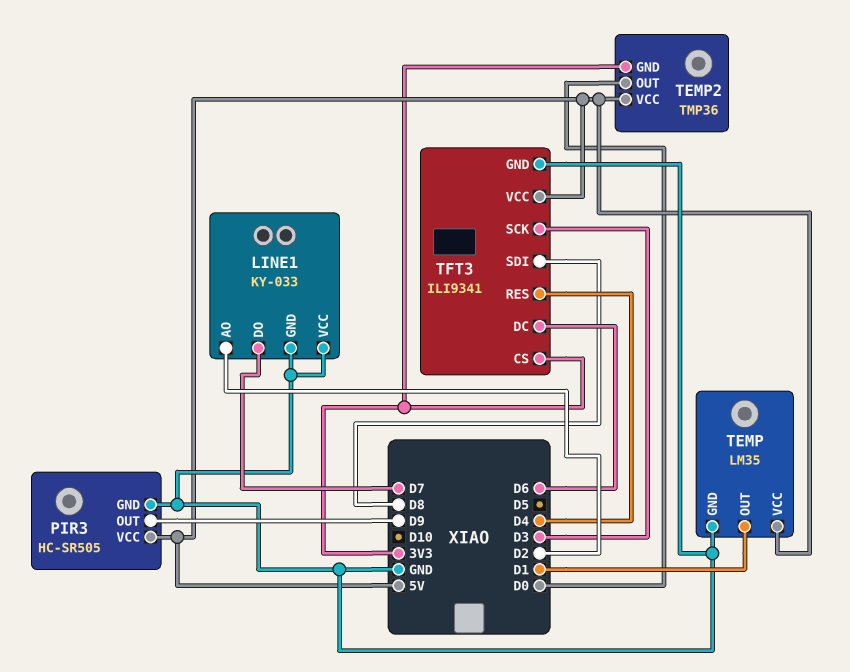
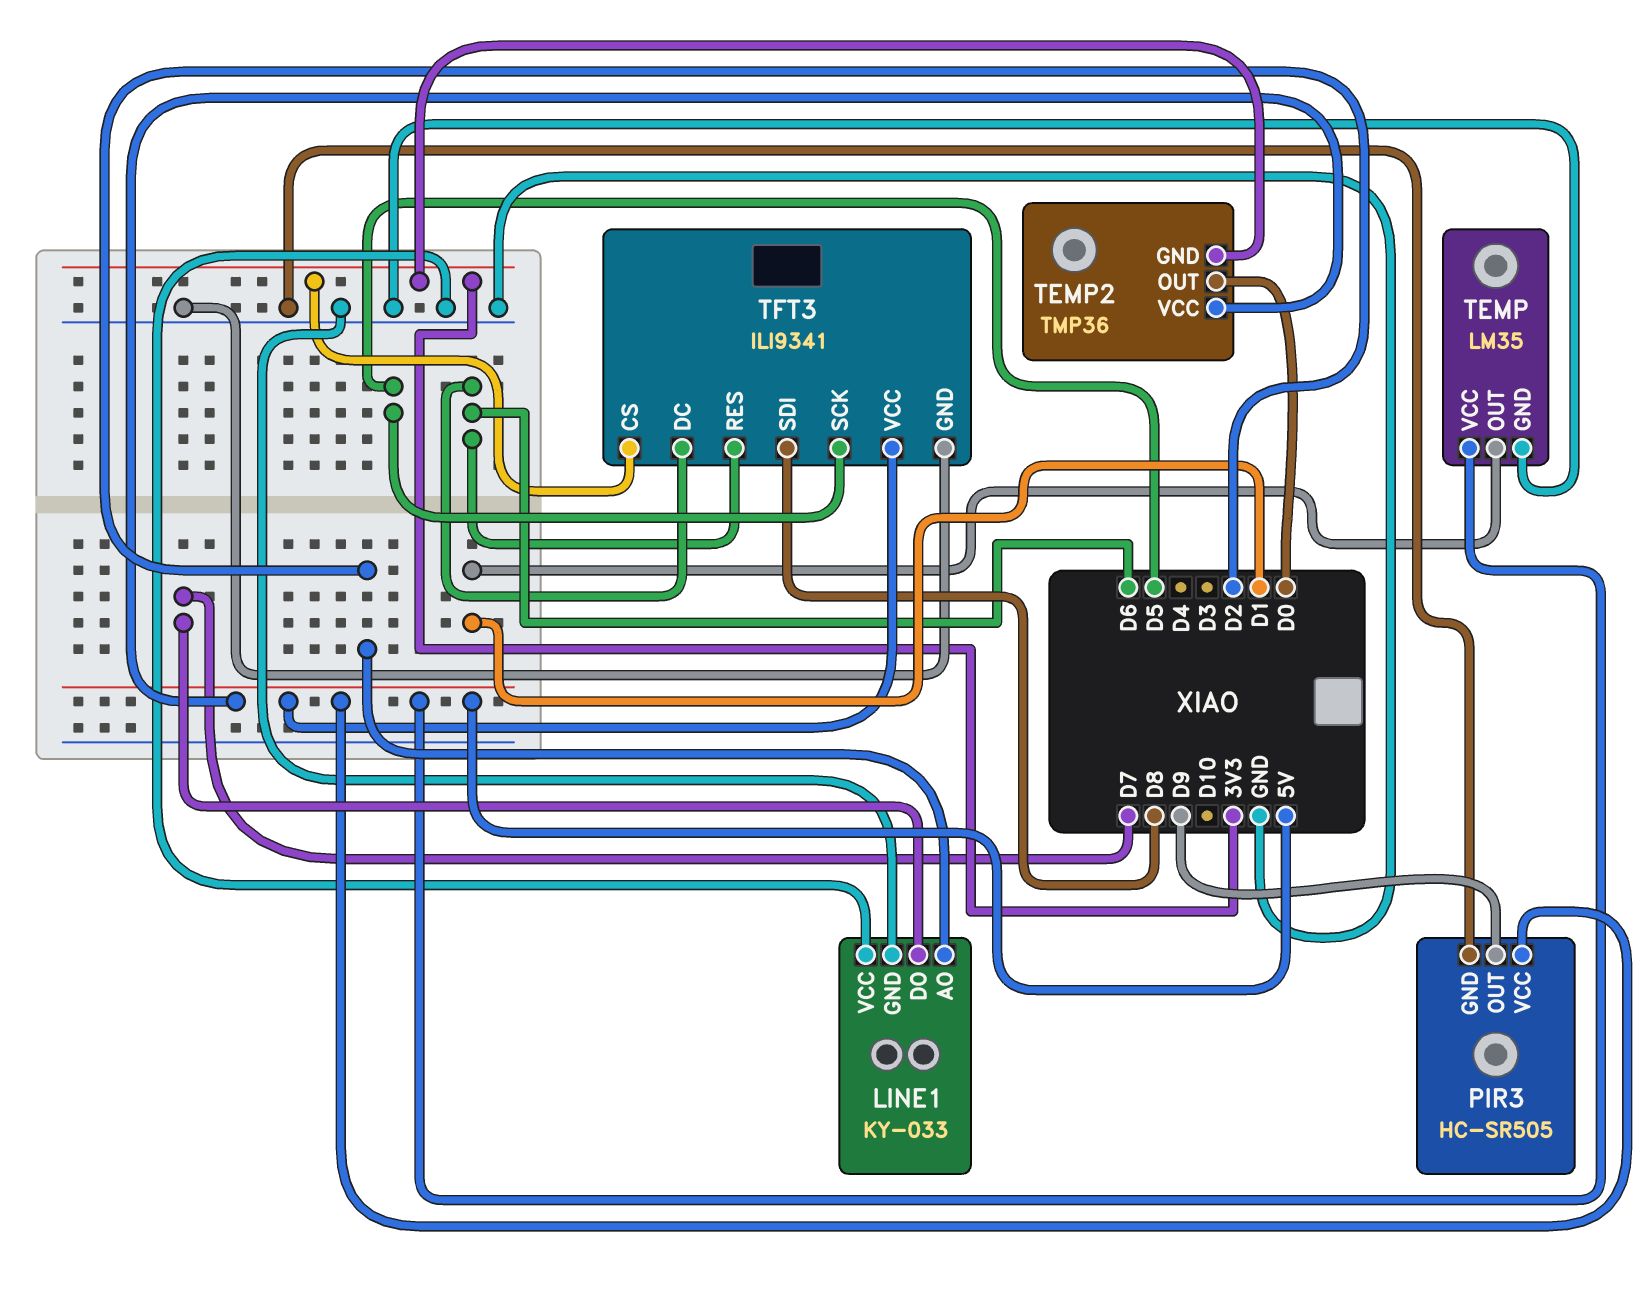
TFT3 pin RES: D4 -> D6
TFT3 pin SCK: D3 -> D5

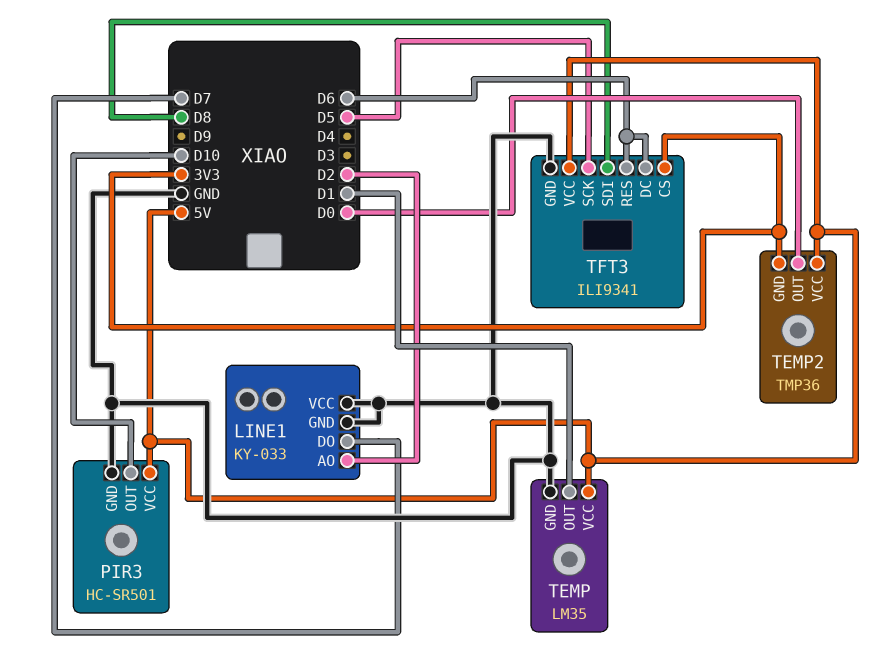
PIR3: HC-SR505 -> HC-SR501
PIR3 pin OUT: D9 -> D10

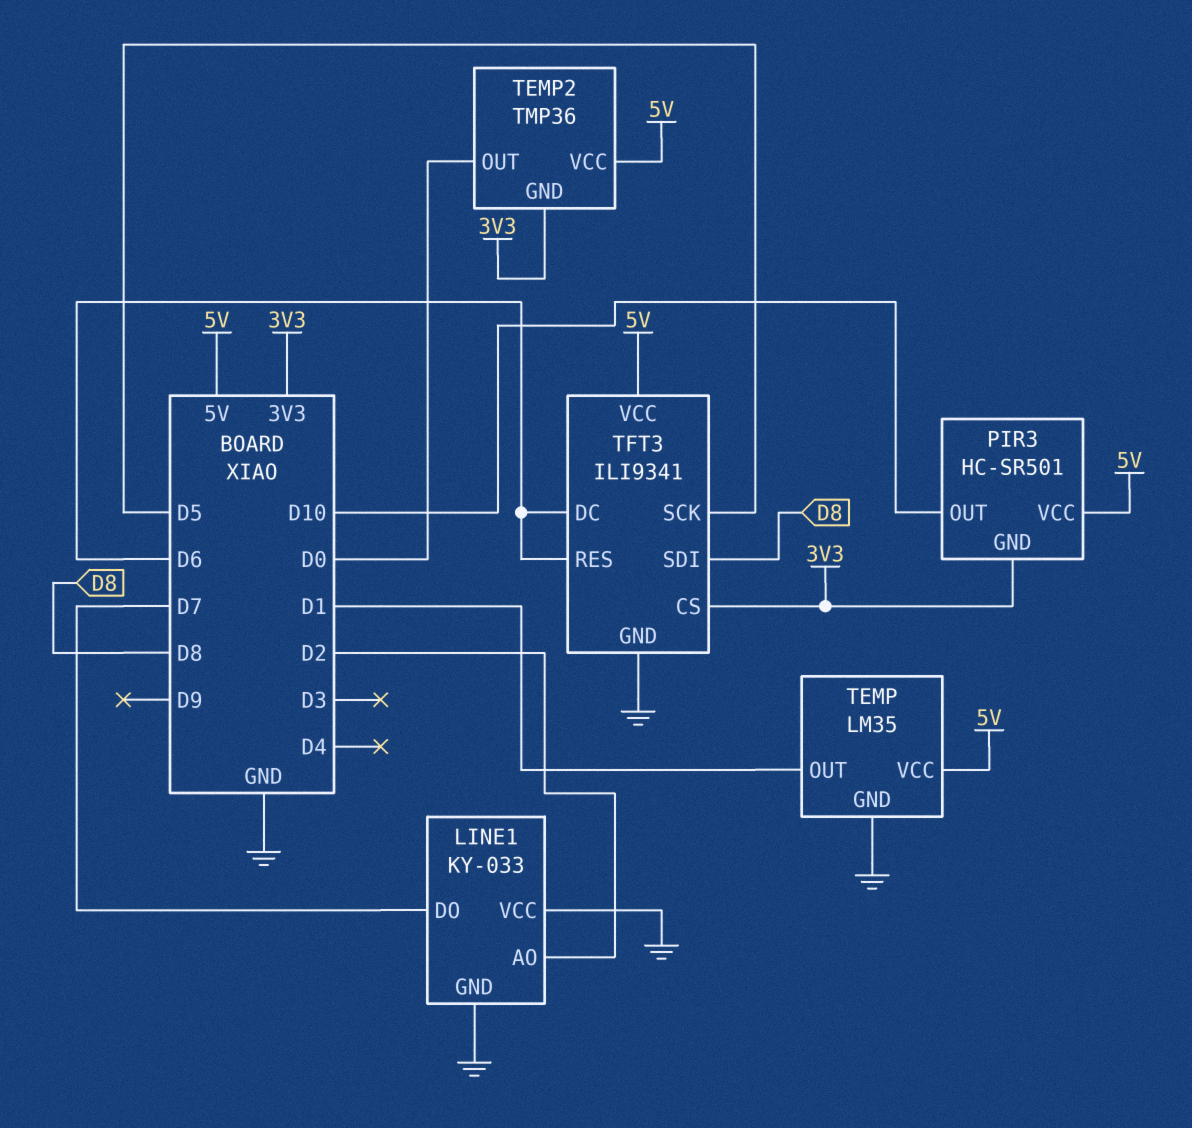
PIR3 pin GND: GND -> 3V3

